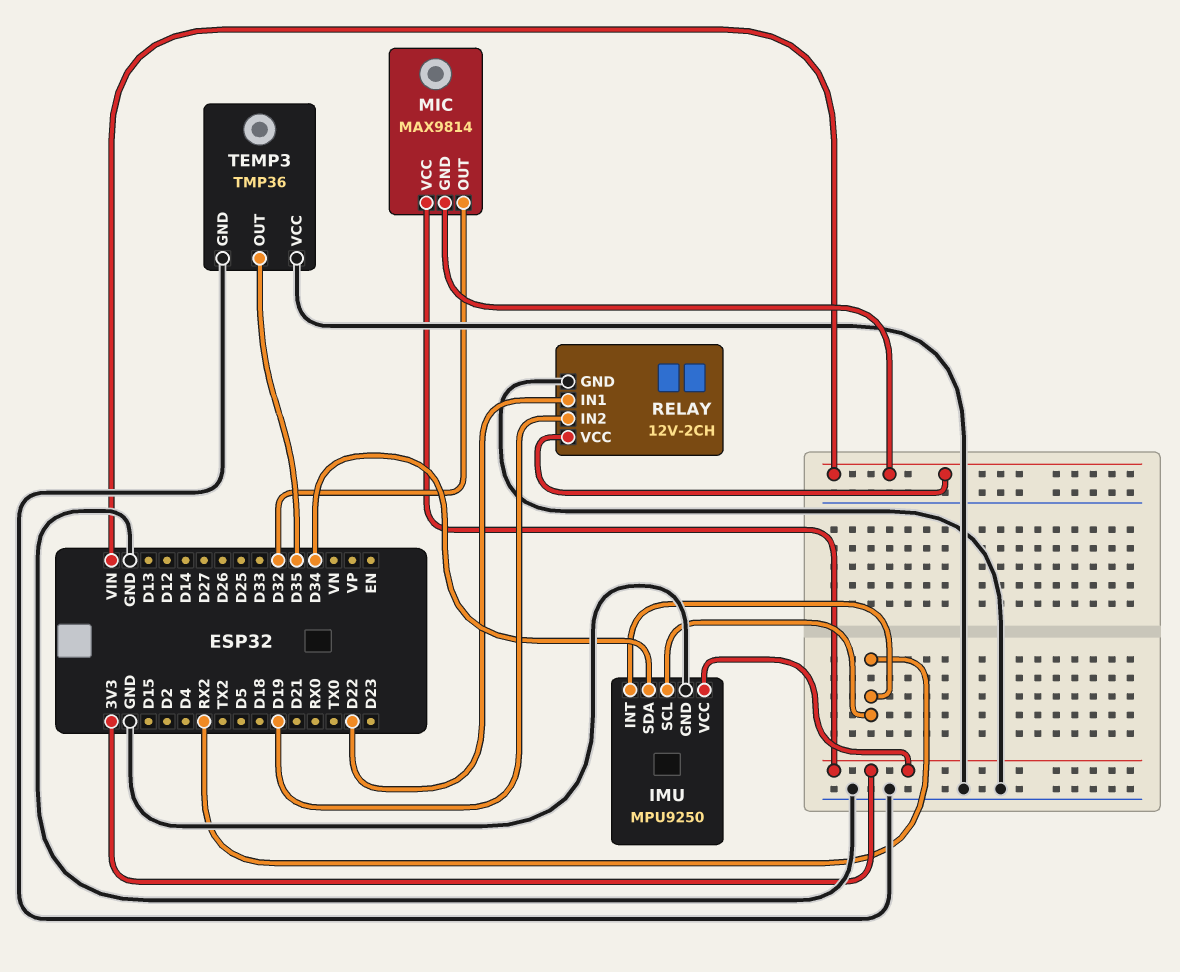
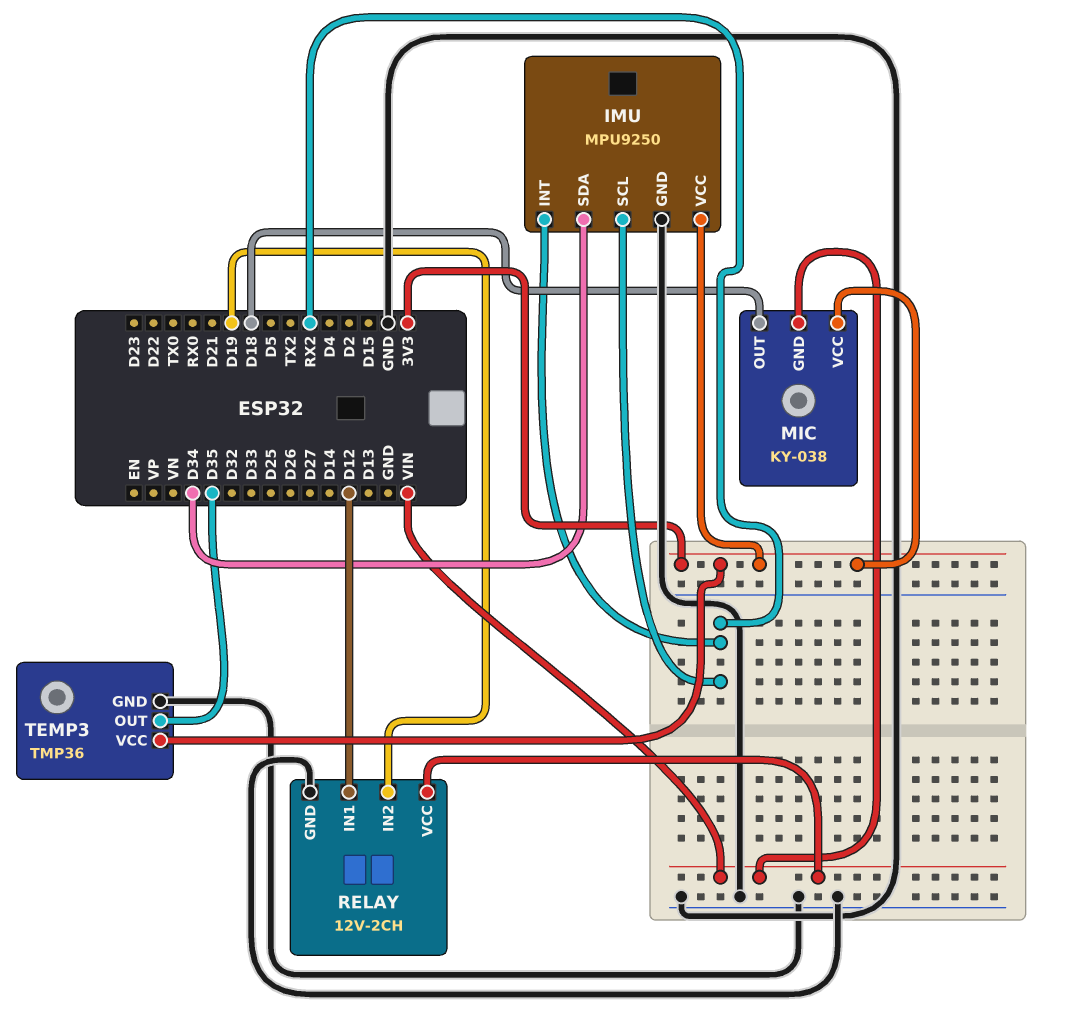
MIC: MAX9814 -> KY-038
MIC pin OUT: D32 -> D18
RELAY pin IN1: D22 -> D12
TEMP3 pin VCC: GND -> 3V3

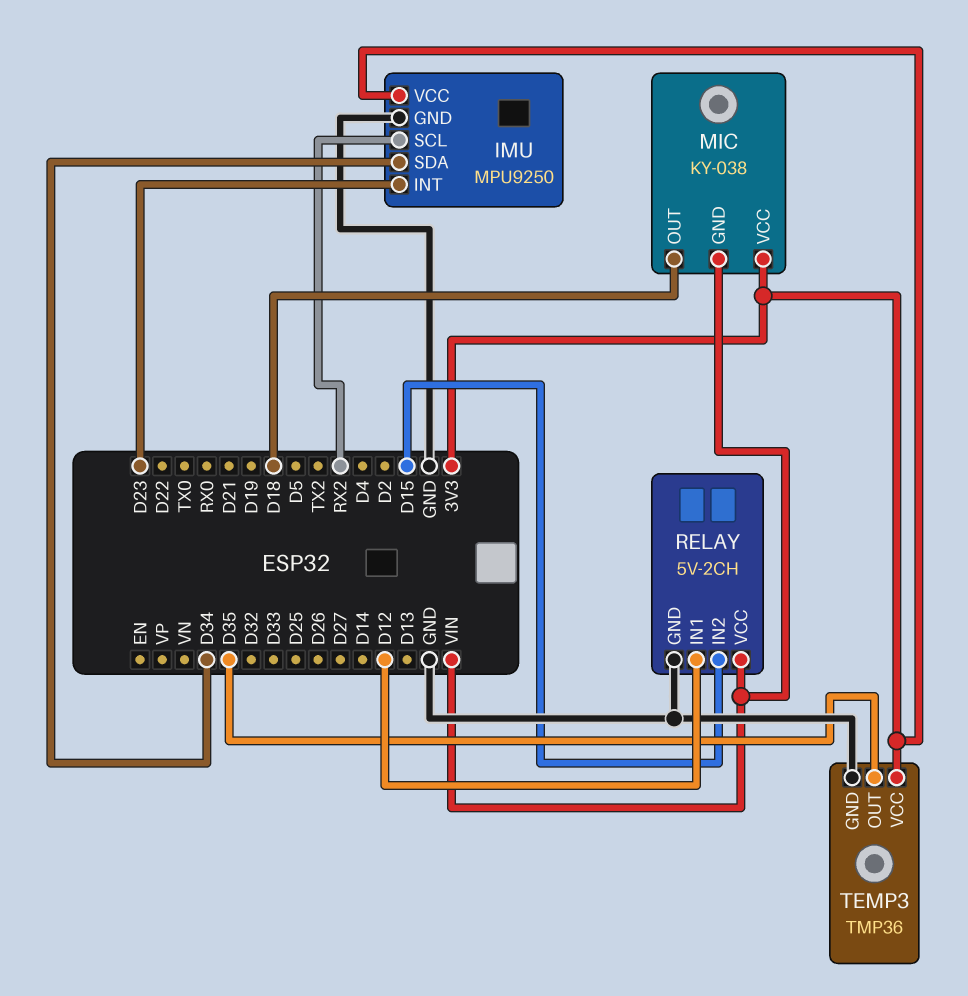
IMU pin INT: RX2 -> D23
RELAY: 12V-2CH -> 5V-2CH
RELAY pin IN2: D19 -> D15

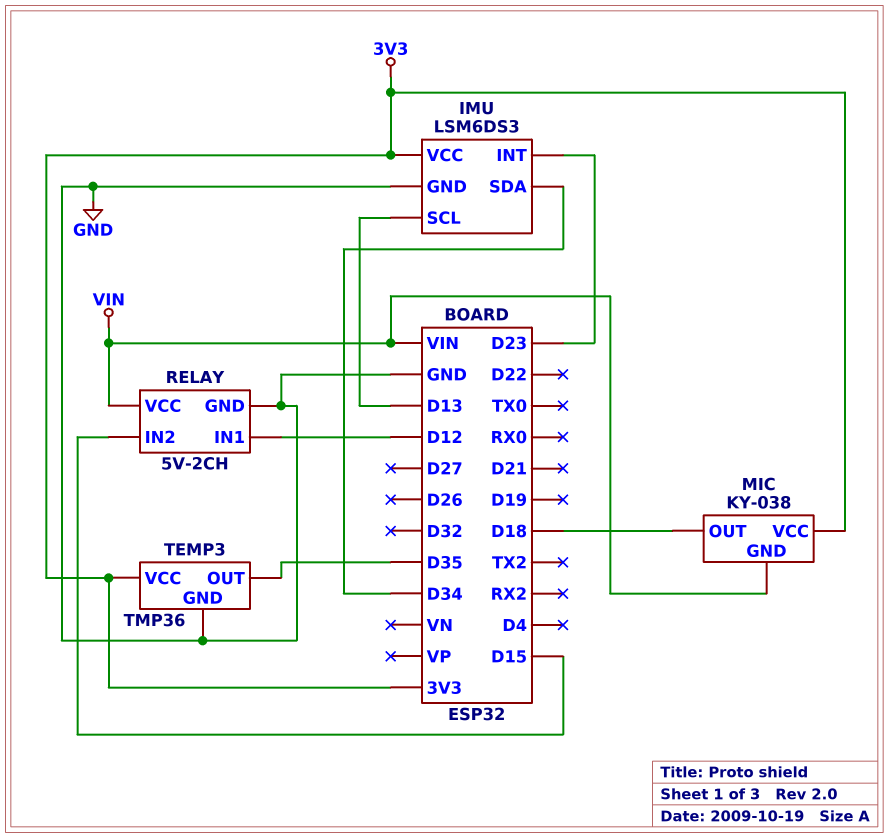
IMU: MPU9250 -> LSM6DS3
IMU pin SCL: RX2 -> D13

